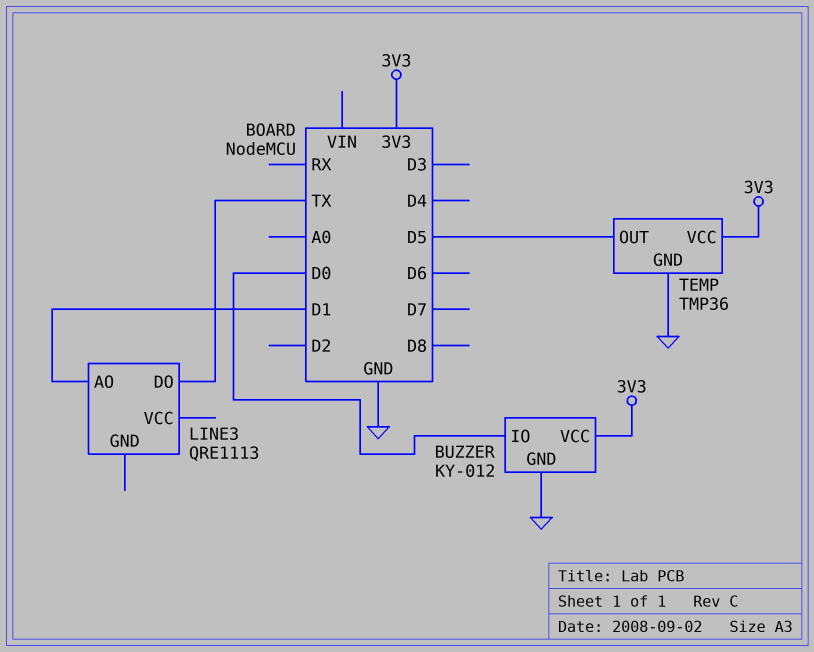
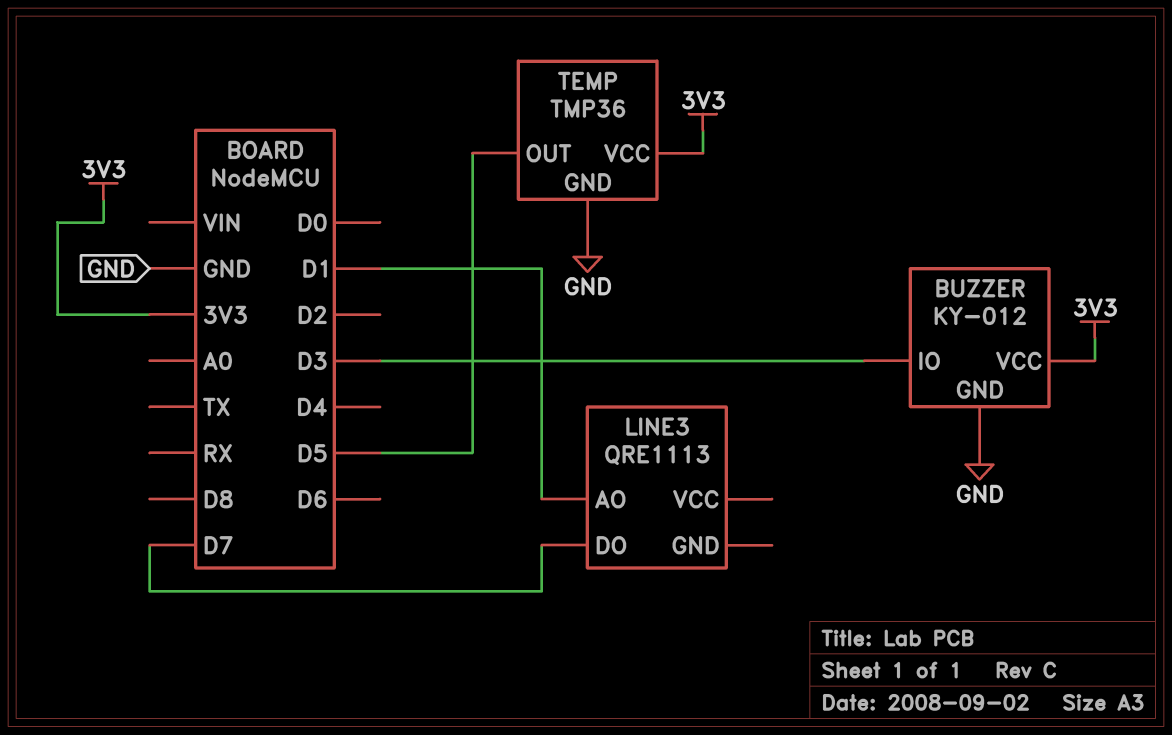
BUZZER pin IO: D0 -> D3
LINE3 pin DO: TX -> D7

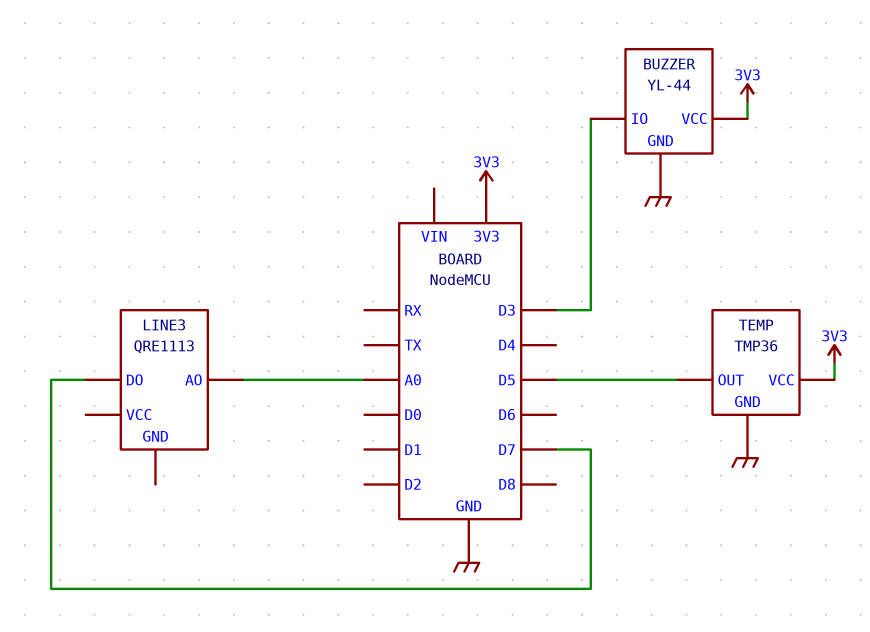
BUZZER: KY-012 -> YL-44
LINE3 pin AO: D1 -> A0

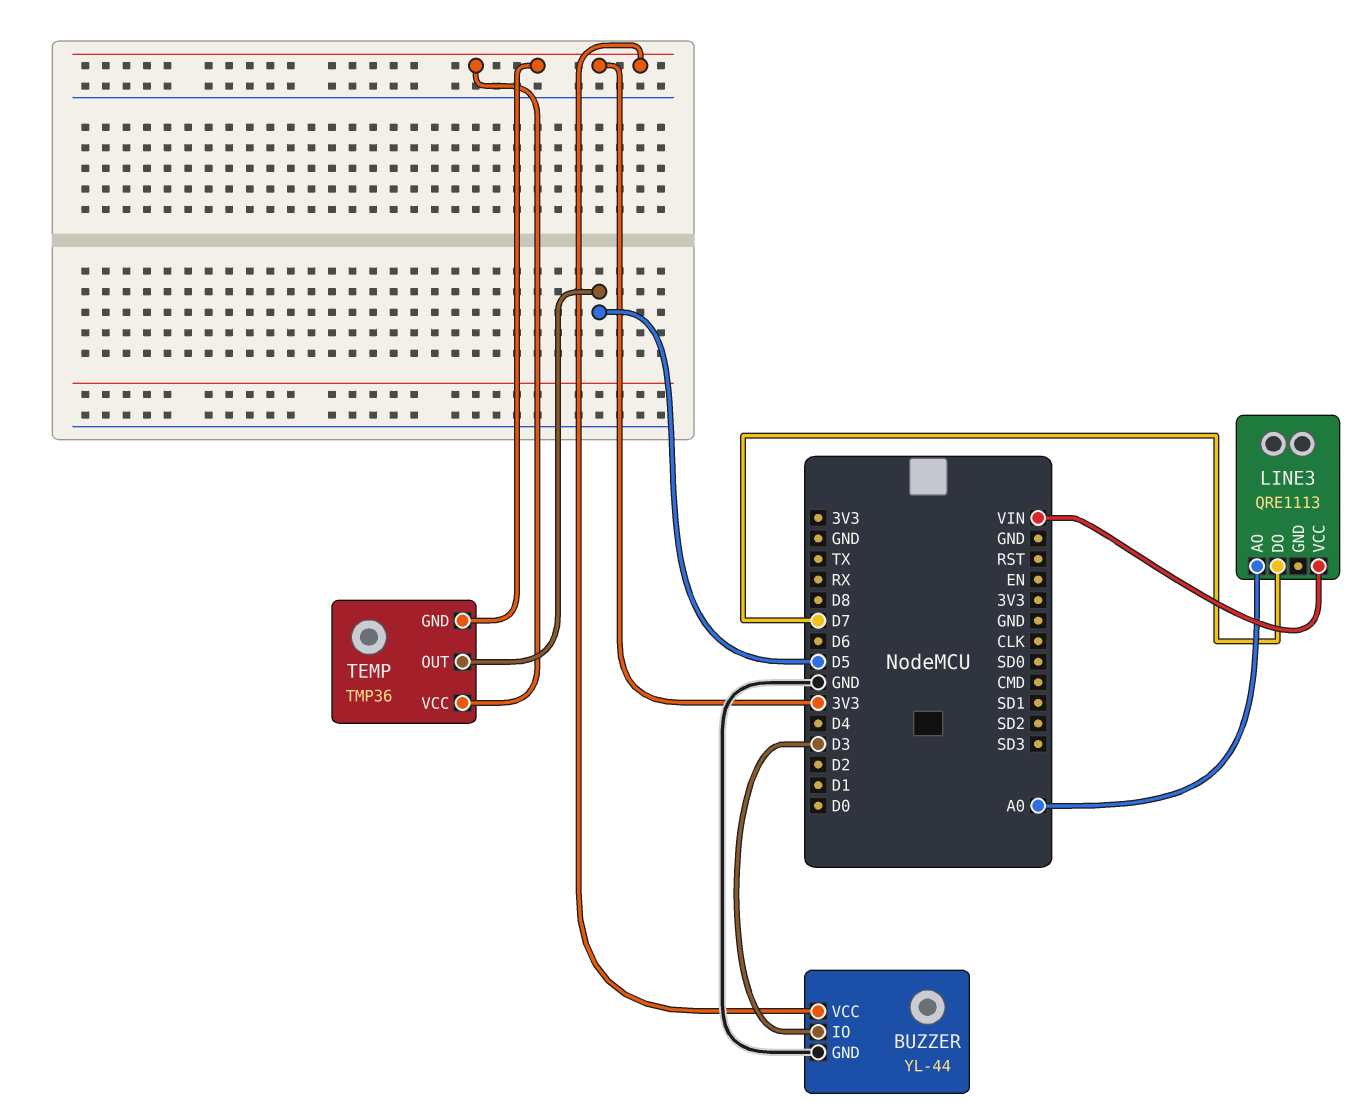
LINE3 pin VCC: none -> VIN
TEMP pin GND: GND -> 3V3

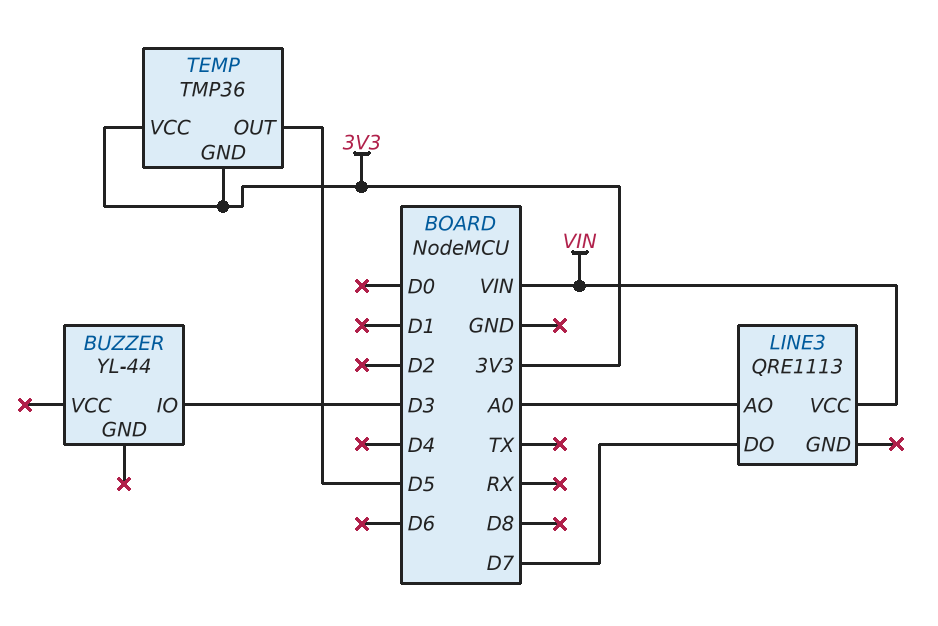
BUZZER pin GND: GND -> none
BUZZER pin VCC: 3V3 -> none

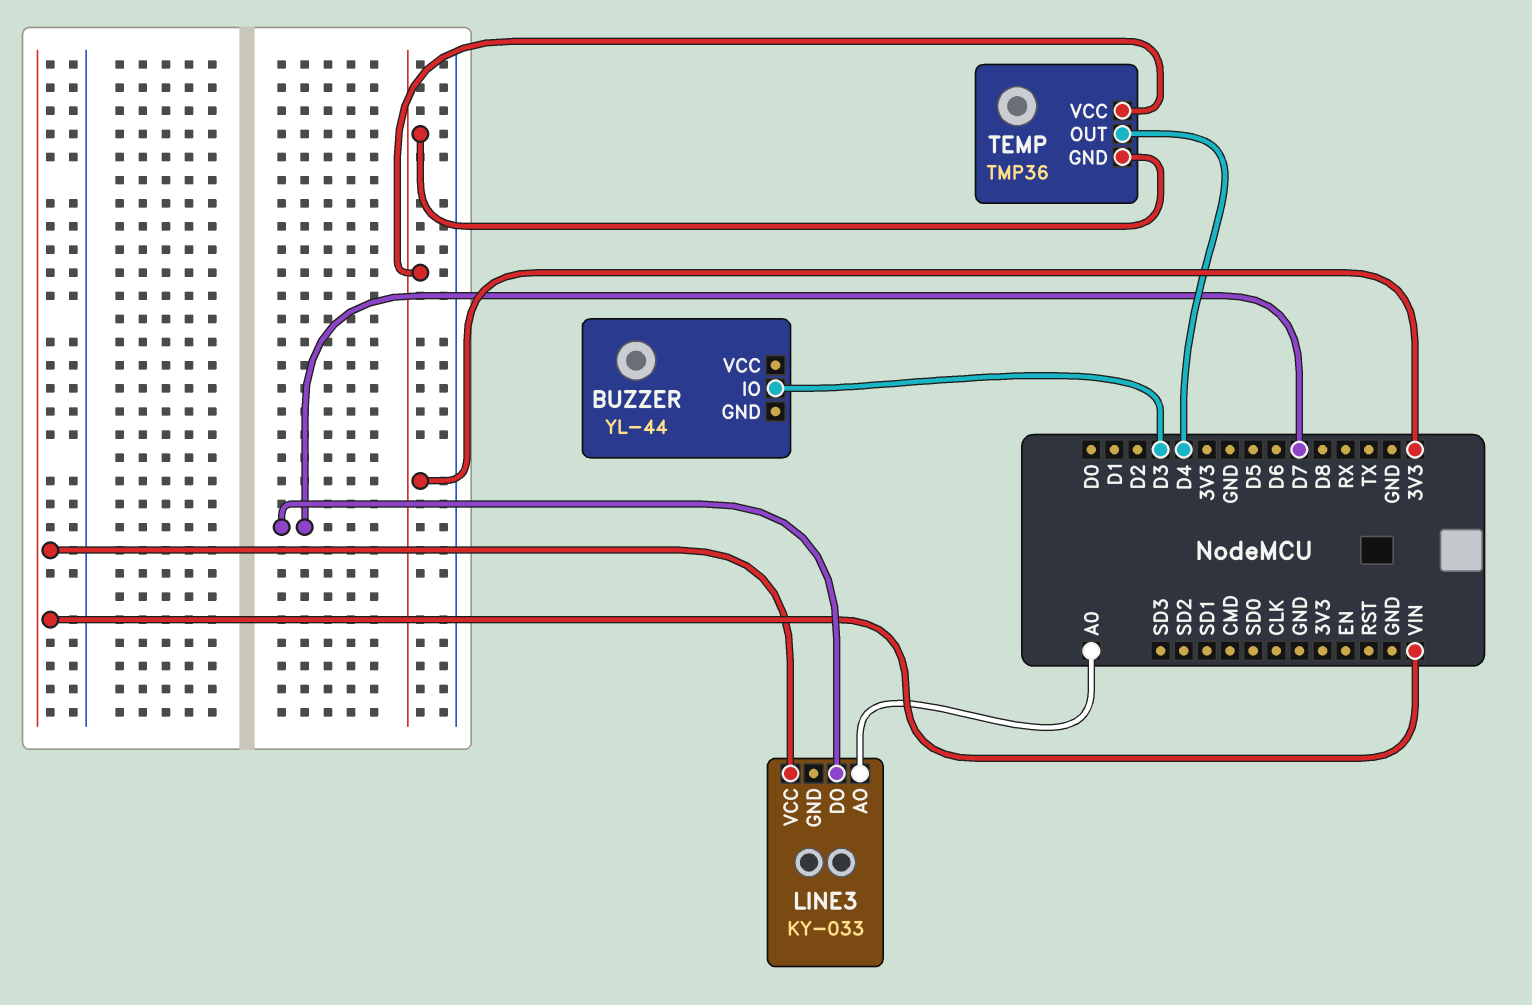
LINE3: QRE1113 -> KY-033
TEMP pin OUT: D5 -> D4

